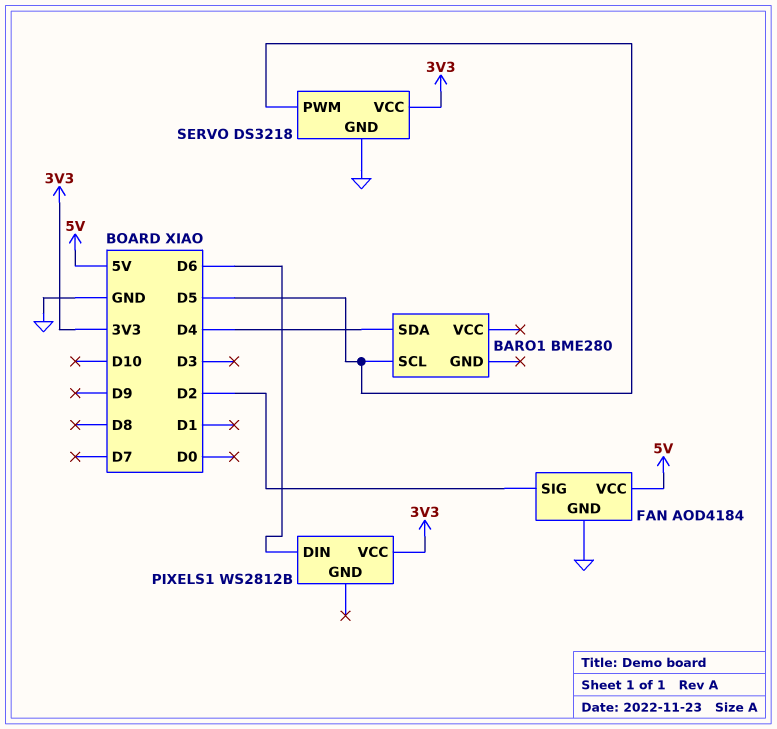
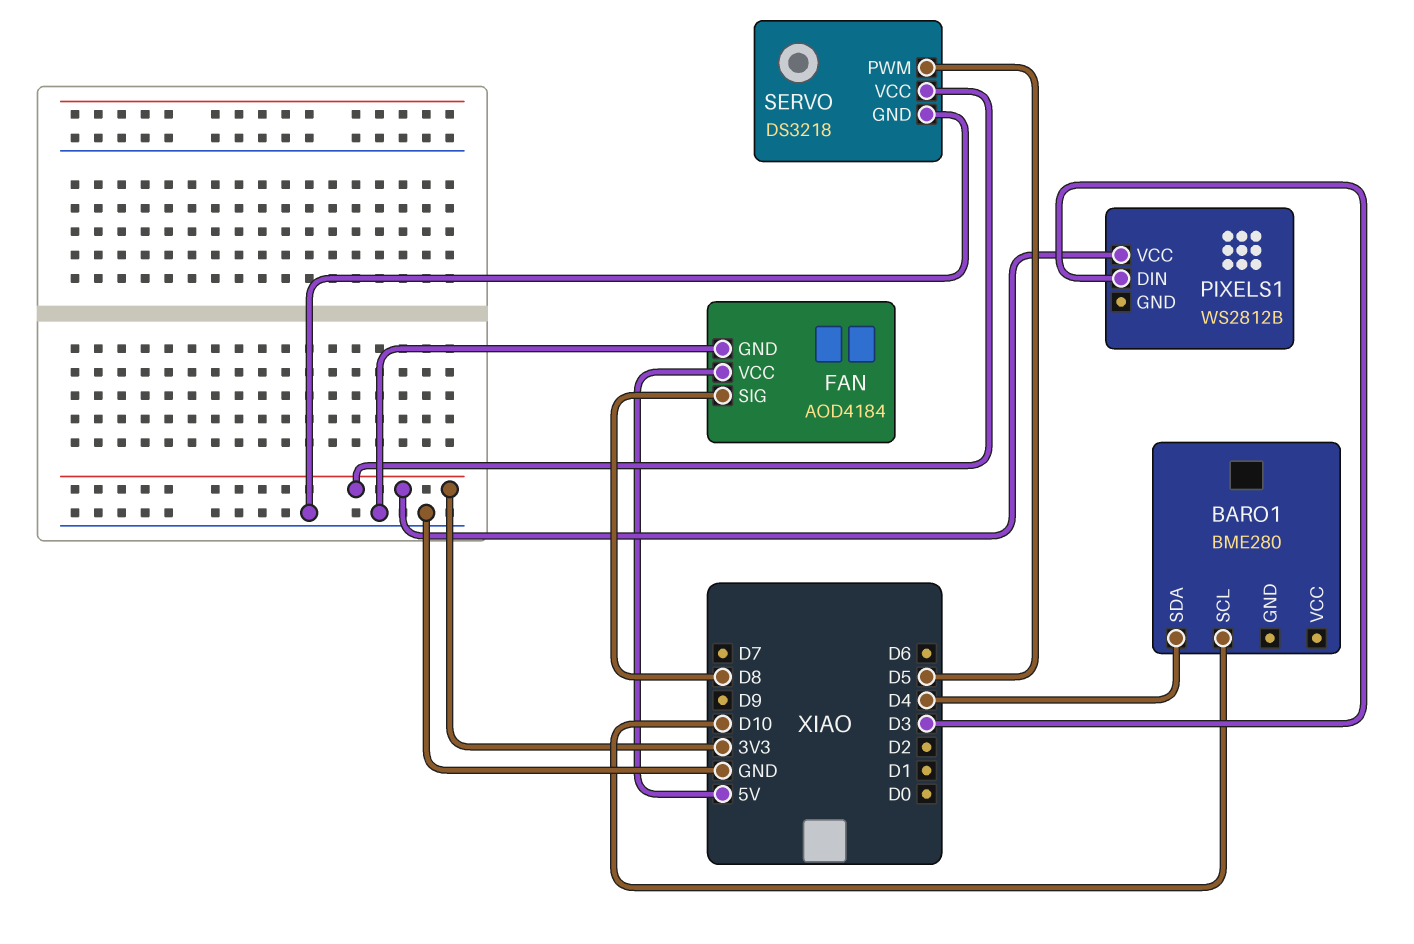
BARO1 pin SCL: D5 -> D10
FAN pin SIG: D2 -> D8
PIXELS1 pin DIN: D6 -> D3

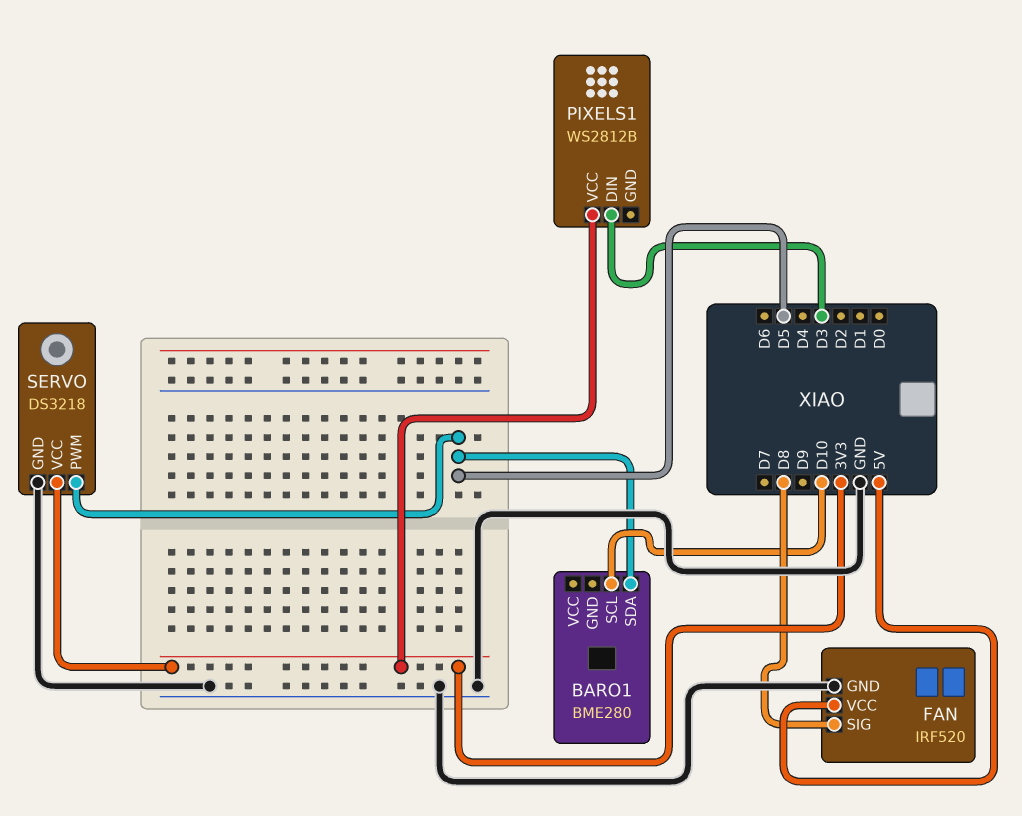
BARO1 pin SDA: D4 -> D5
FAN: AOD4184 -> IRF520

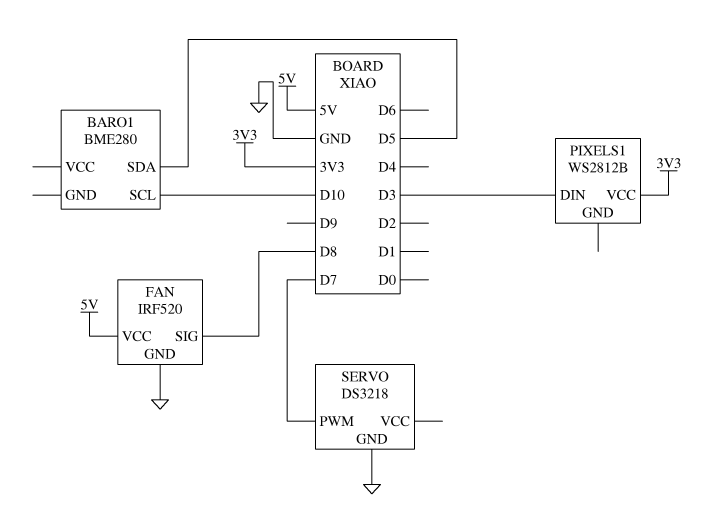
SERVO pin PWM: D5 -> D7
SERVO pin VCC: 3V3 -> none

